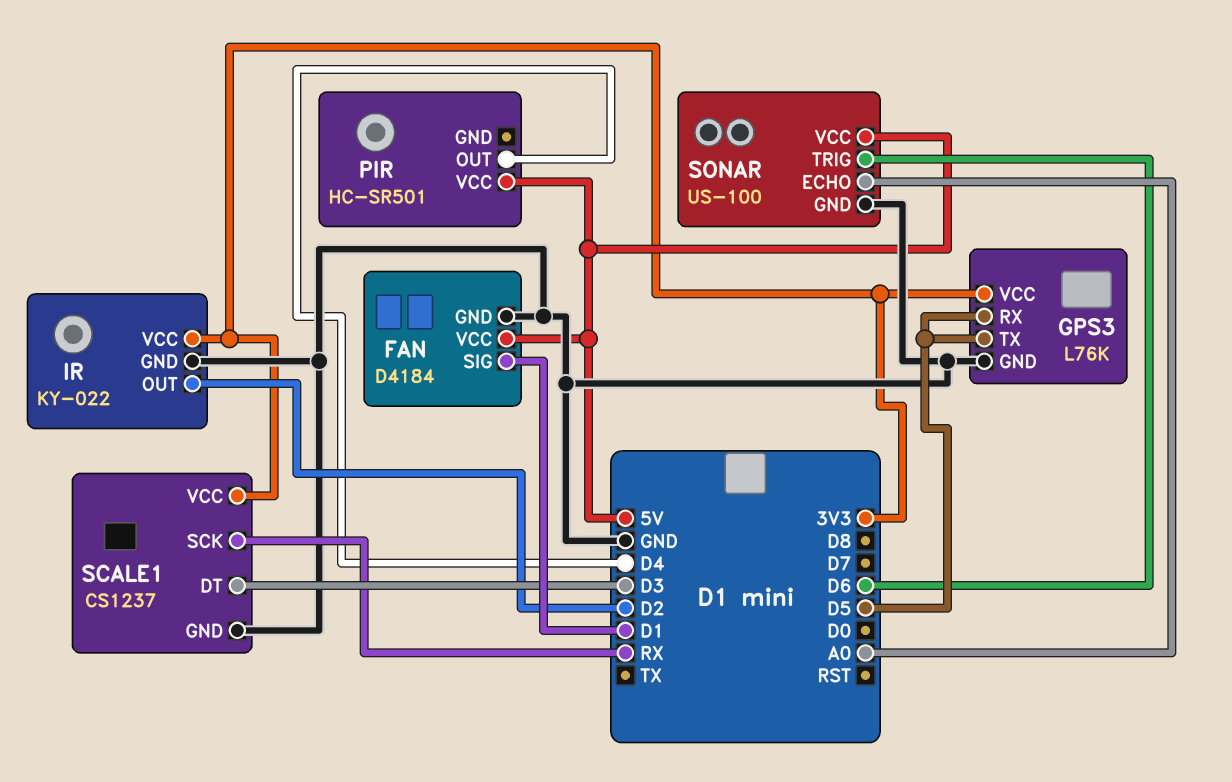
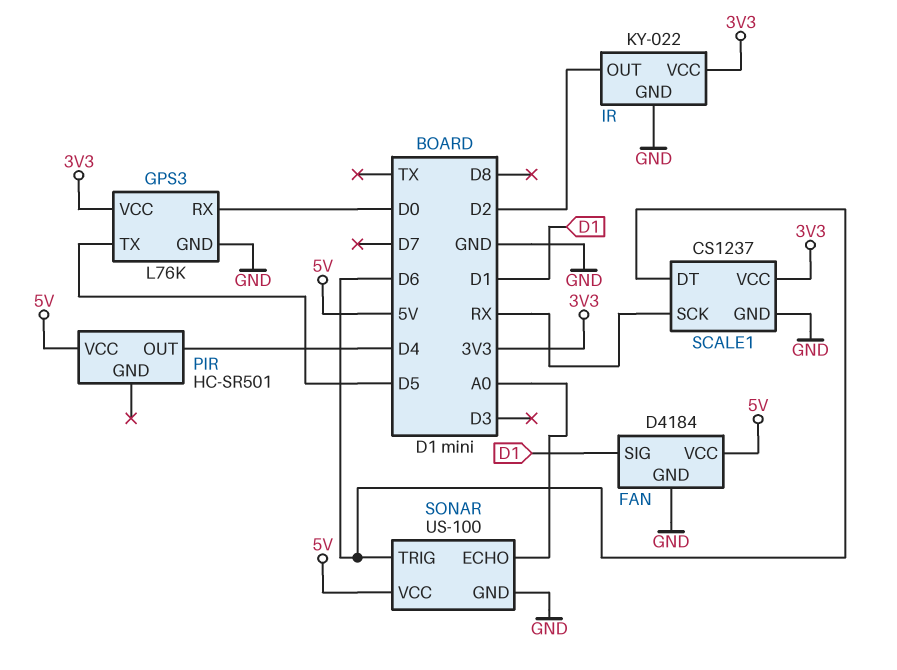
GPS3 pin RX: D5 -> D0
SCALE1 pin DT: D3 -> D6

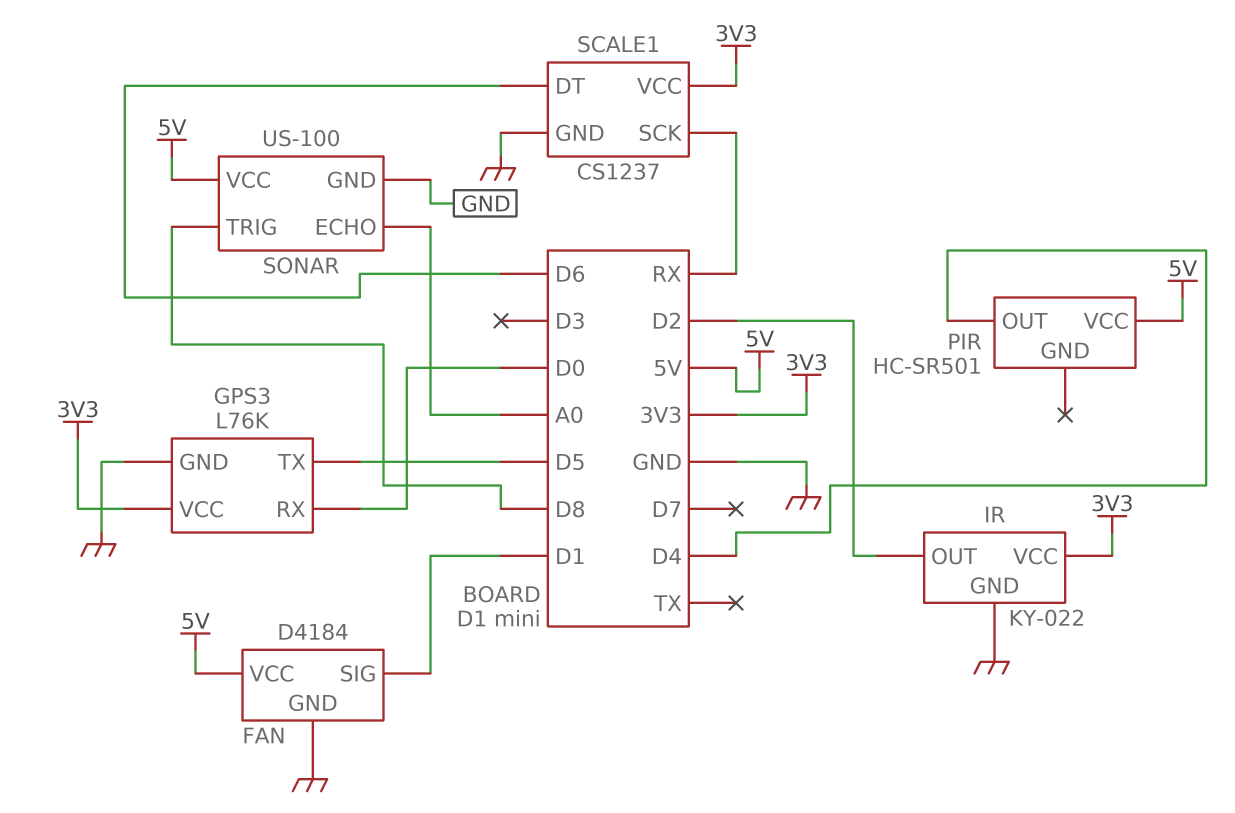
SONAR pin TRIG: D6 -> D8

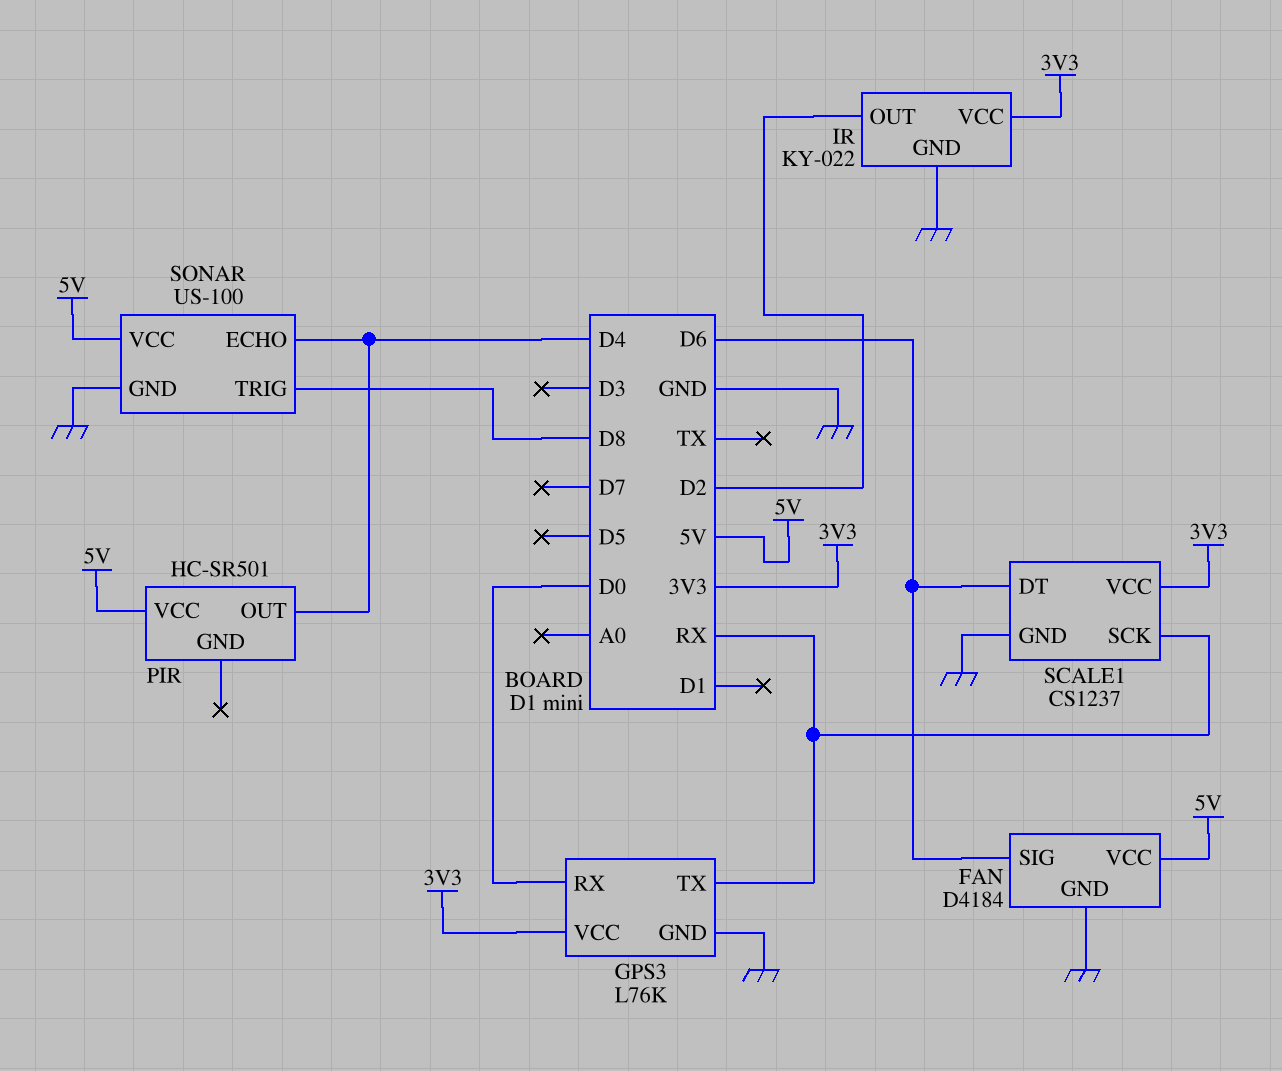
FAN pin SIG: D1 -> D6
GPS3 pin TX: D5 -> RX
SONAR pin ECHO: A0 -> D4

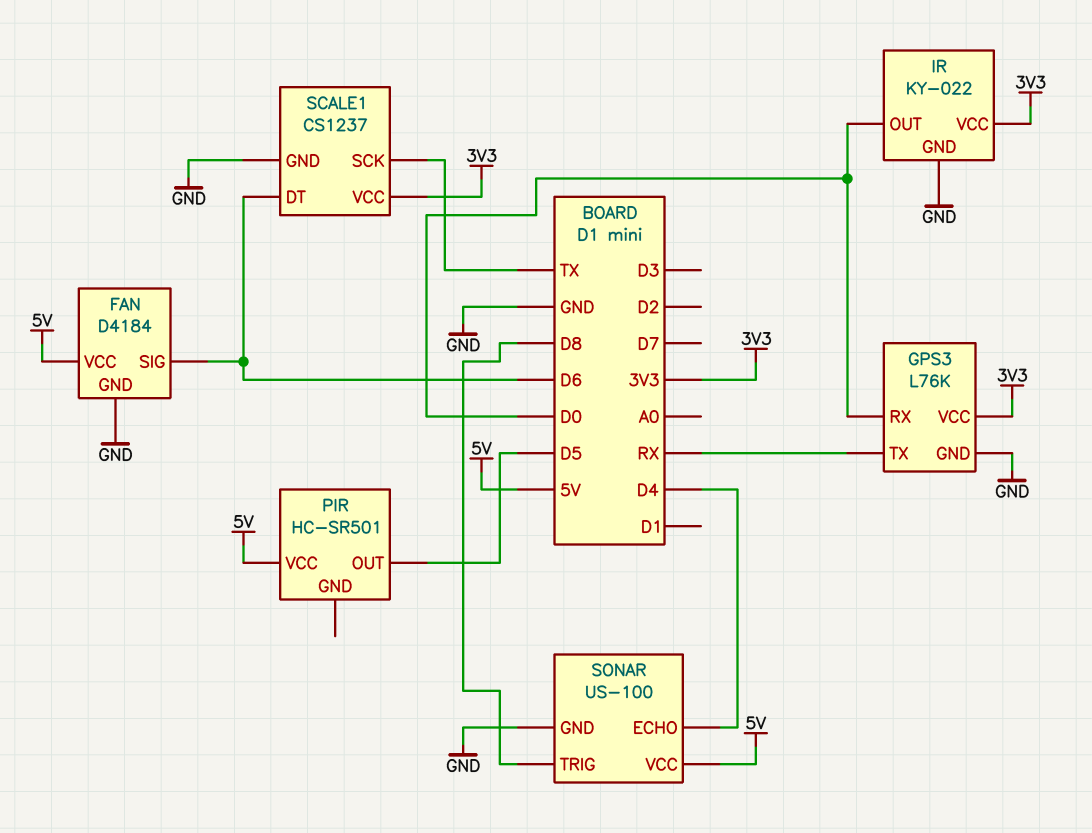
IR pin OUT: D2 -> D0
PIR pin OUT: D4 -> D5
SCALE1 pin SCK: RX -> TX

